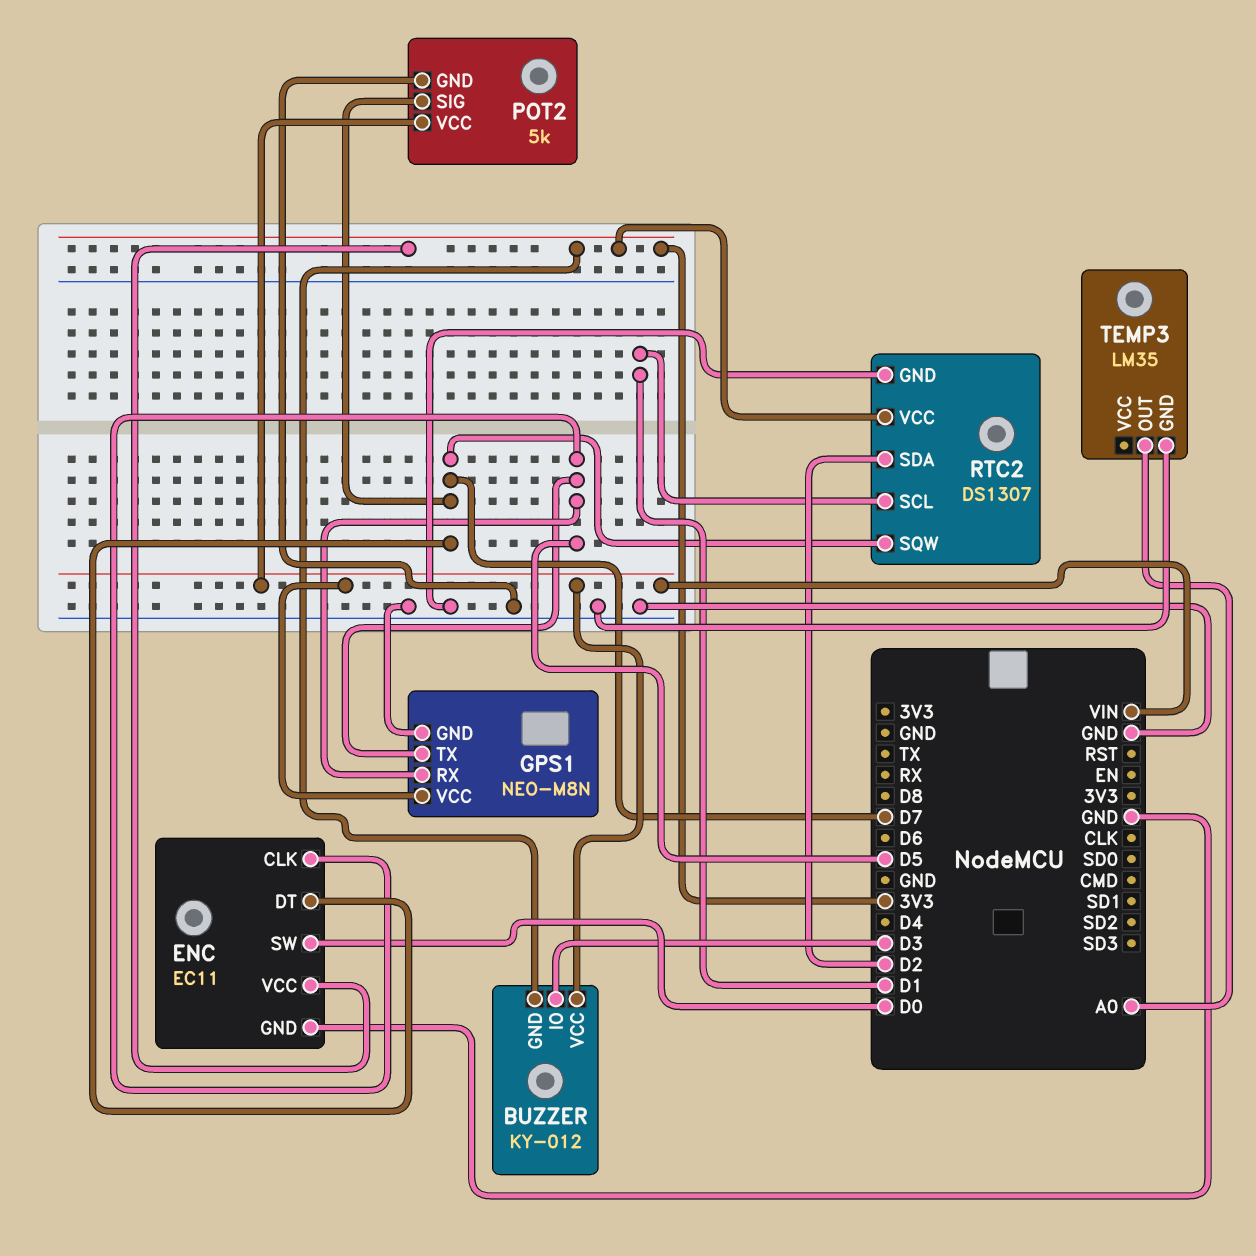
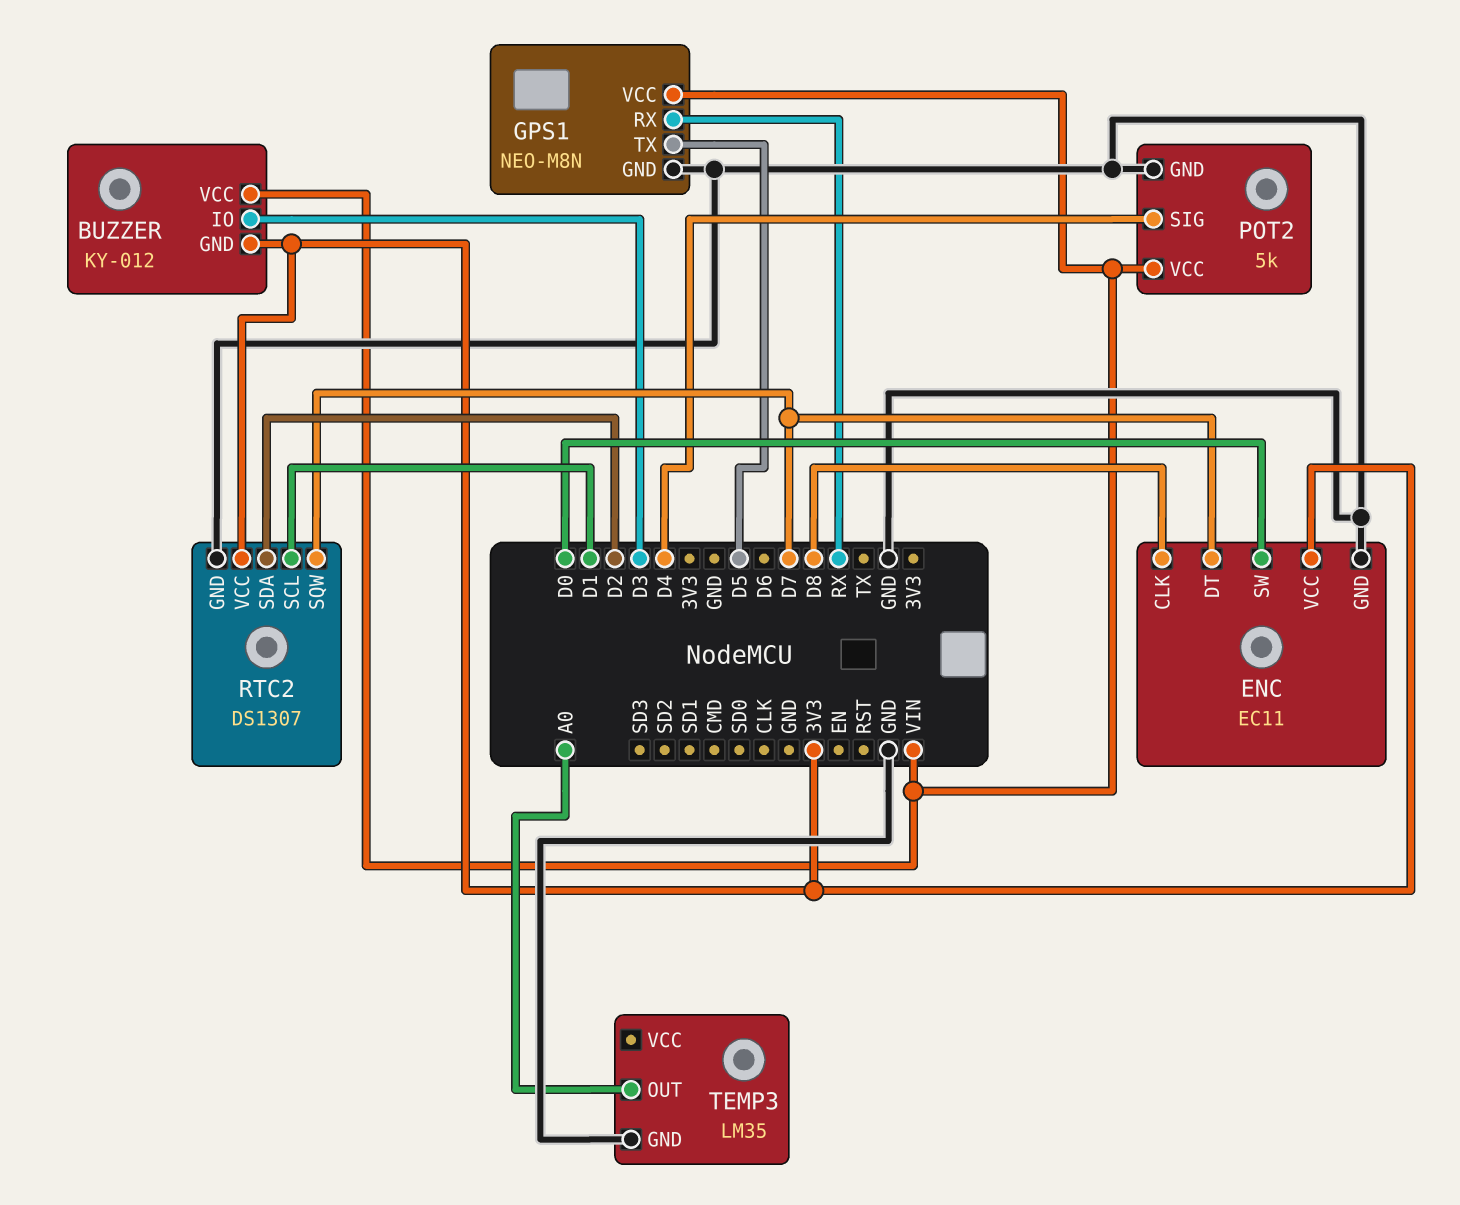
ENC pin CLK: D5 -> D8
GPS1 pin RX: D5 -> RX
POT2 pin SIG: D7 -> D4

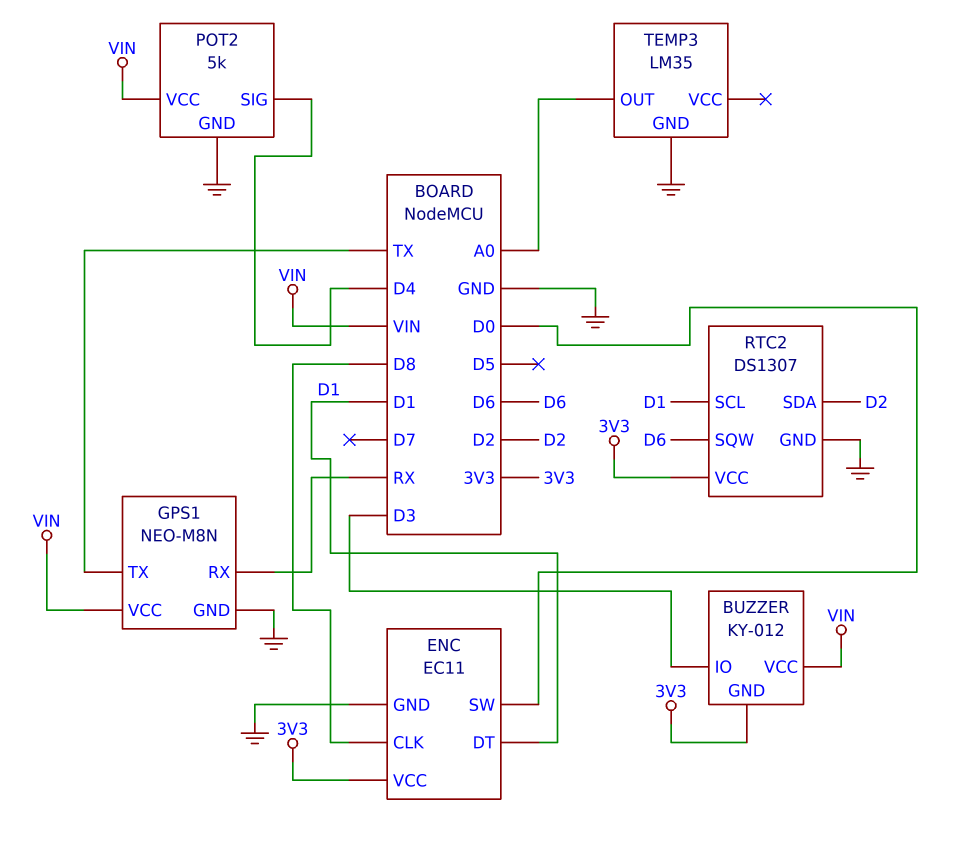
ENC pin DT: D7 -> D1
GPS1 pin TX: D5 -> TX
RTC2 pin SQW: D7 -> D6

